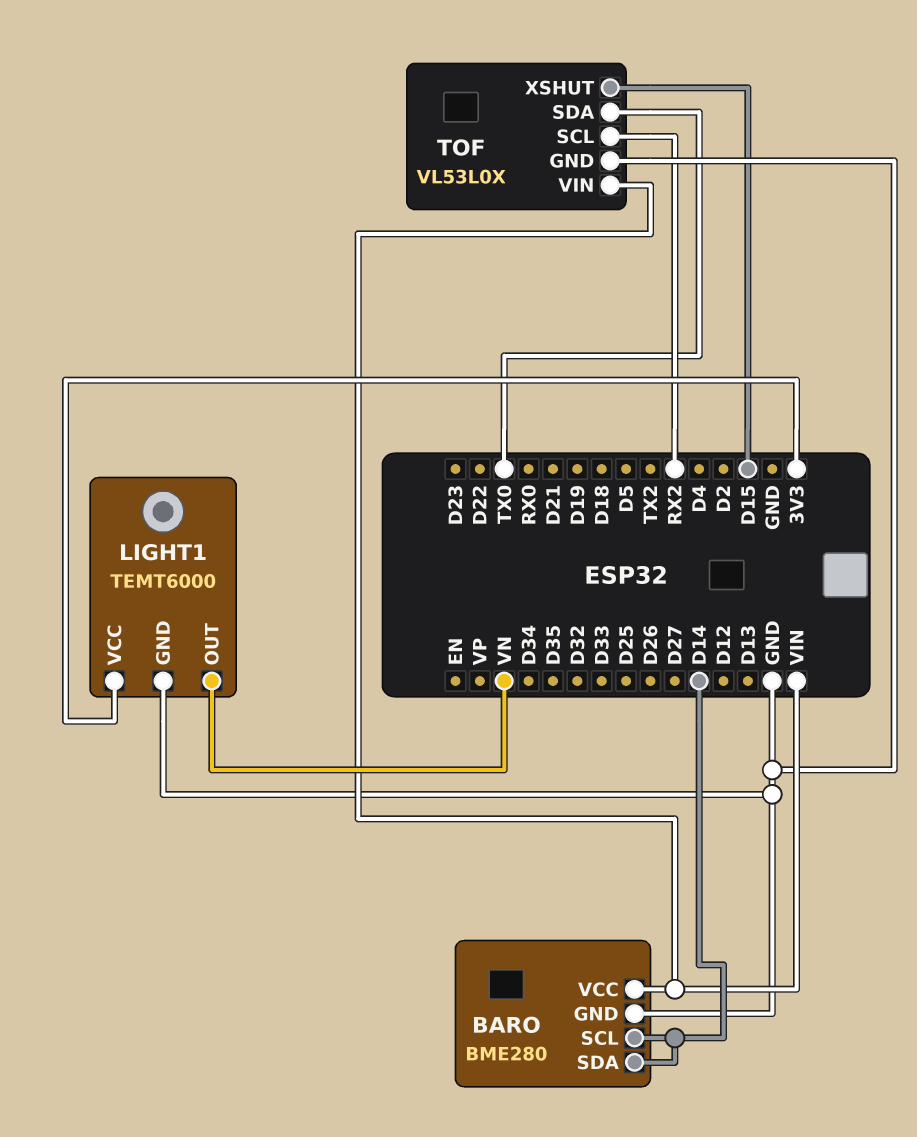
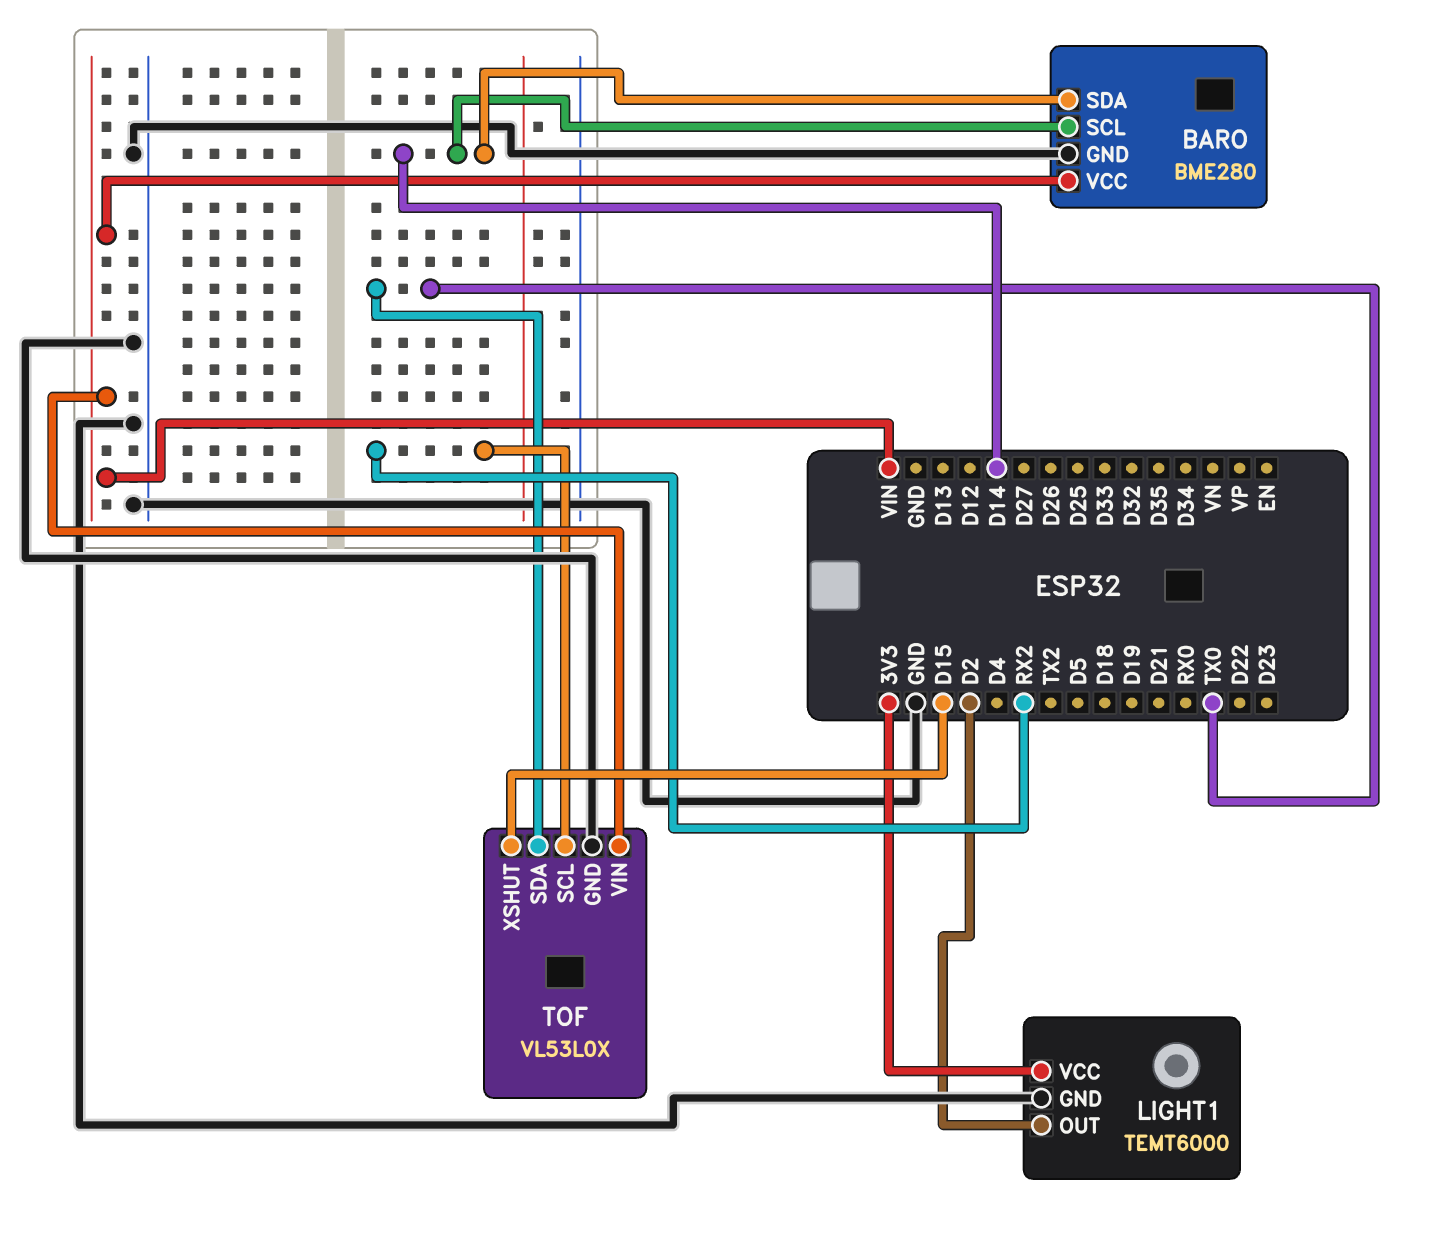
LIGHT1 pin OUT: VN -> D2

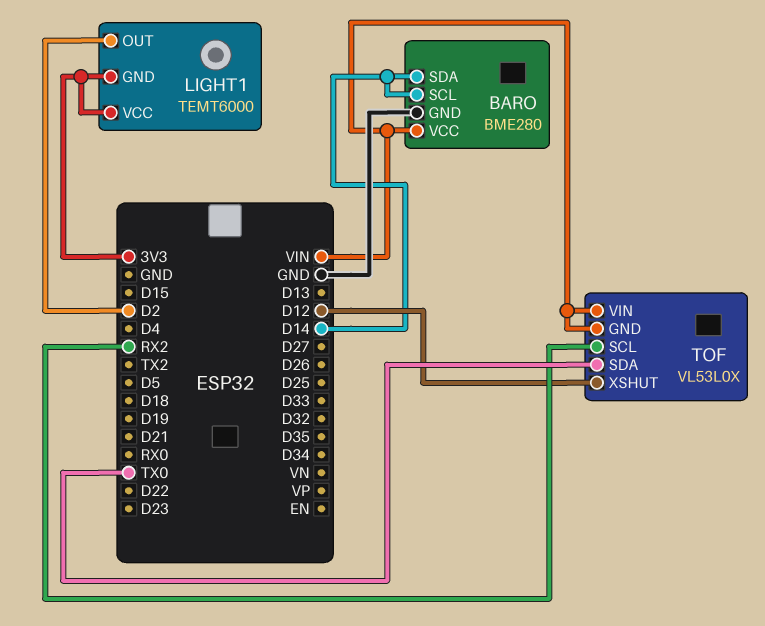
LIGHT1 pin GND: GND -> 3V3
TOF pin GND: GND -> VIN
TOF pin XSHUT: D15 -> D12

